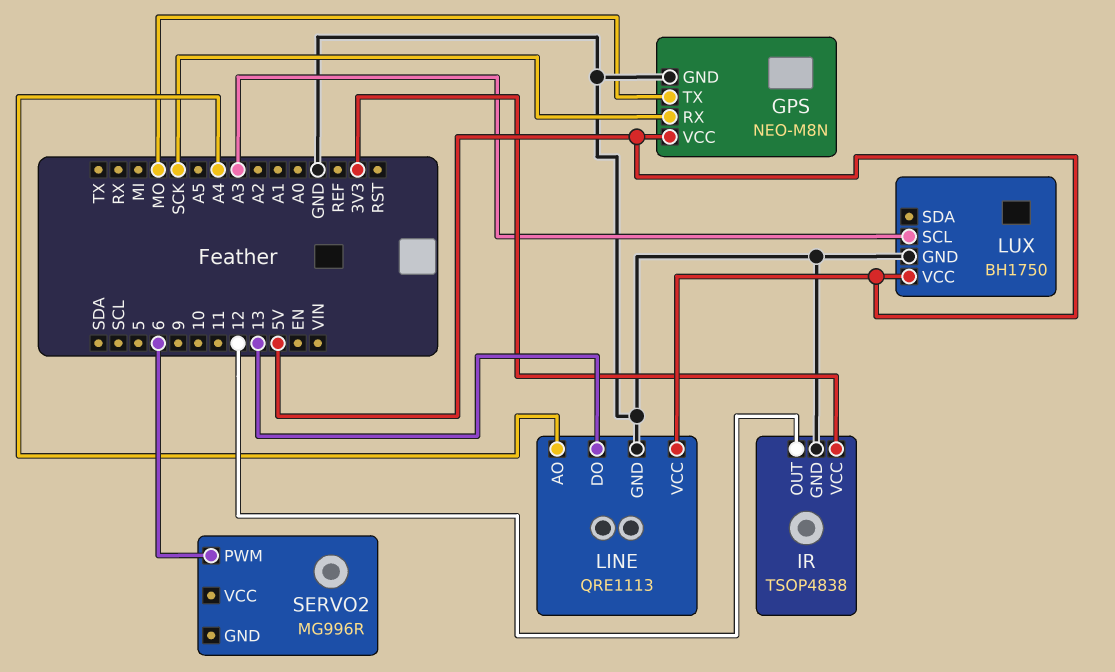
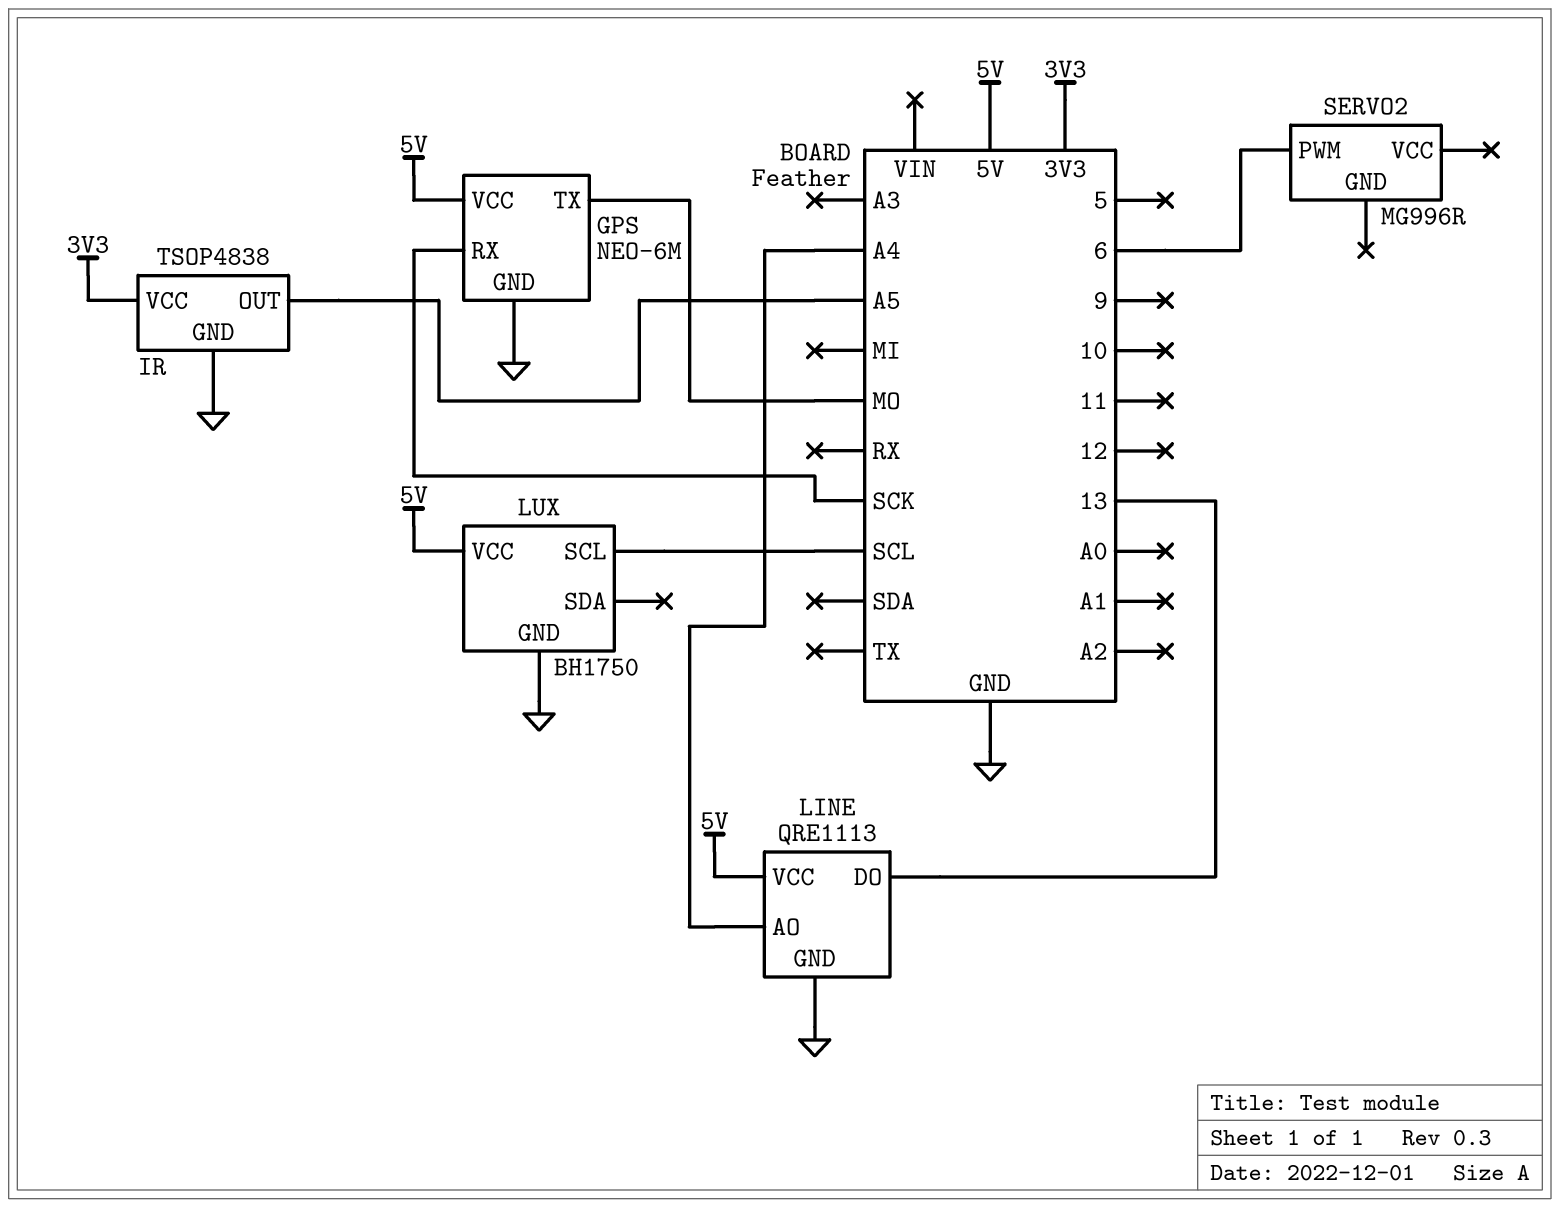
GPS: NEO-M8N -> NEO-6M
IR pin OUT: 12 -> A5
LUX pin SCL: A3 -> SCL

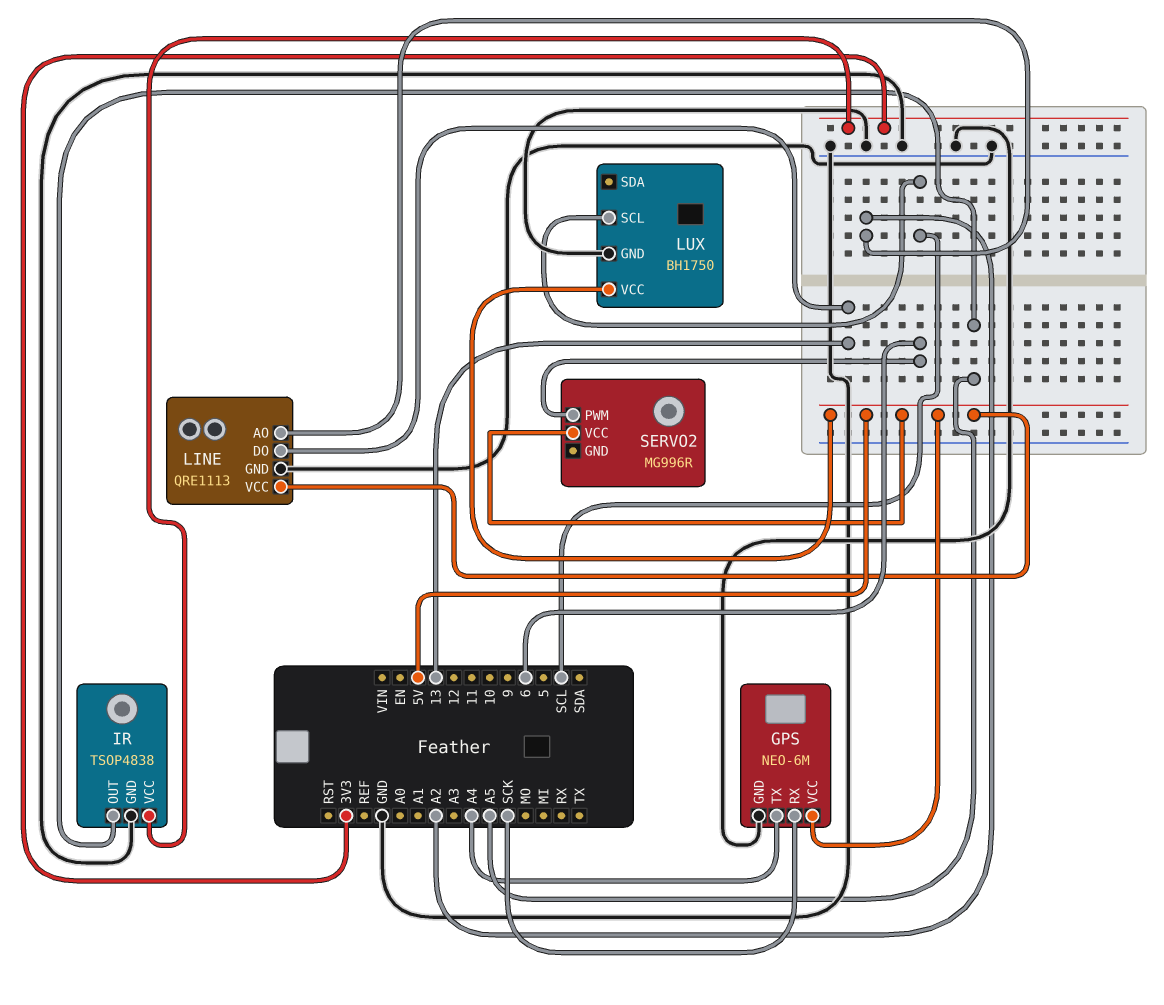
GPS pin TX: MO -> A4
LINE pin AO: A4 -> A2
SERVO2 pin VCC: none -> 5V

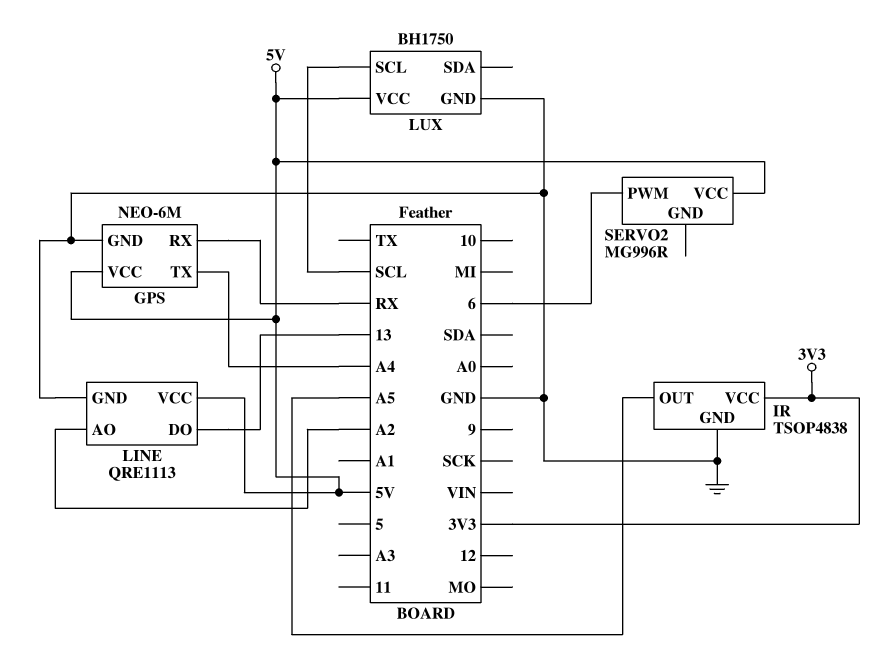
GPS pin RX: SCK -> RX

